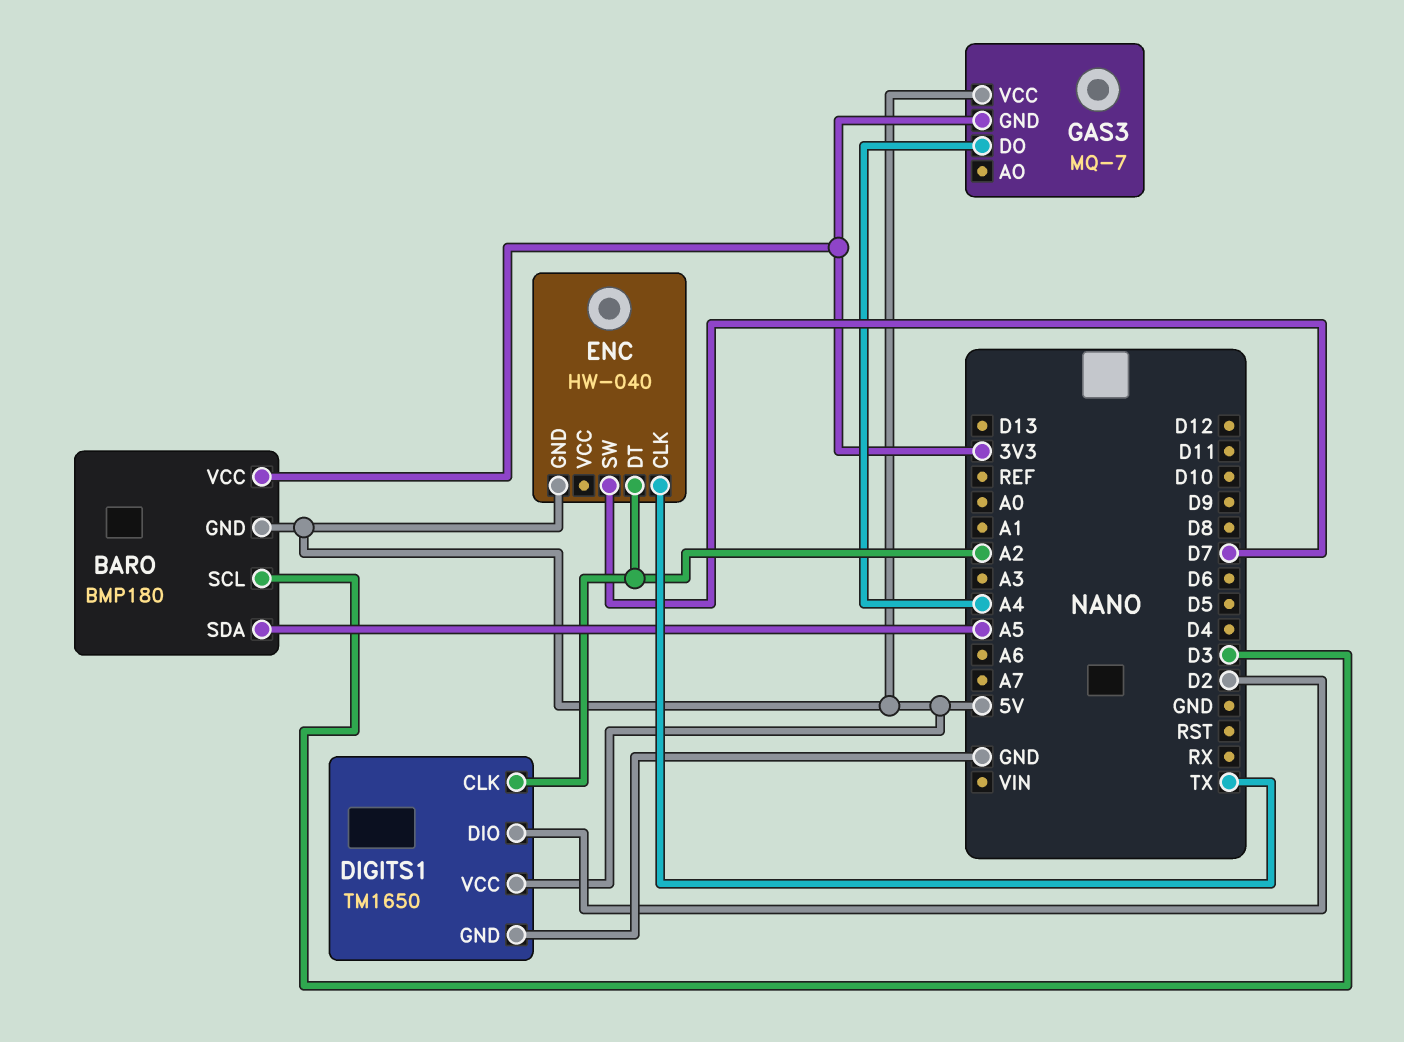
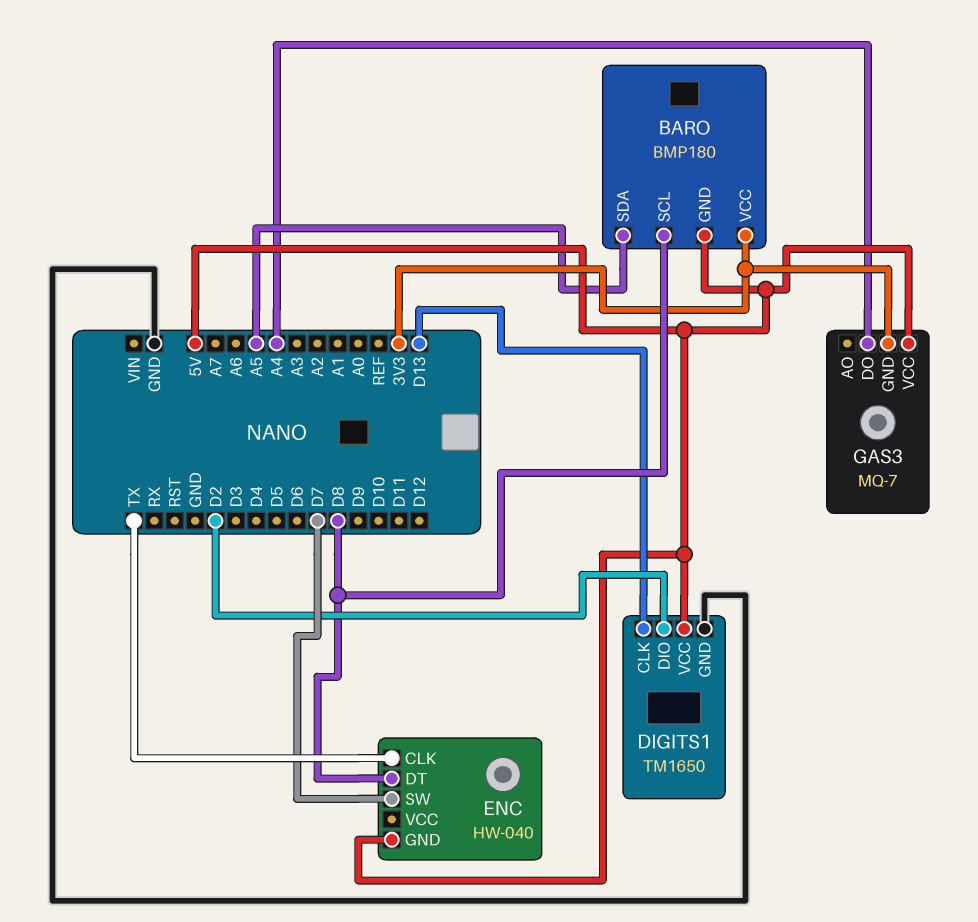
BARO pin SCL: D3 -> D8
DIGITS1 pin CLK: A2 -> D13
ENC pin DT: A2 -> D8

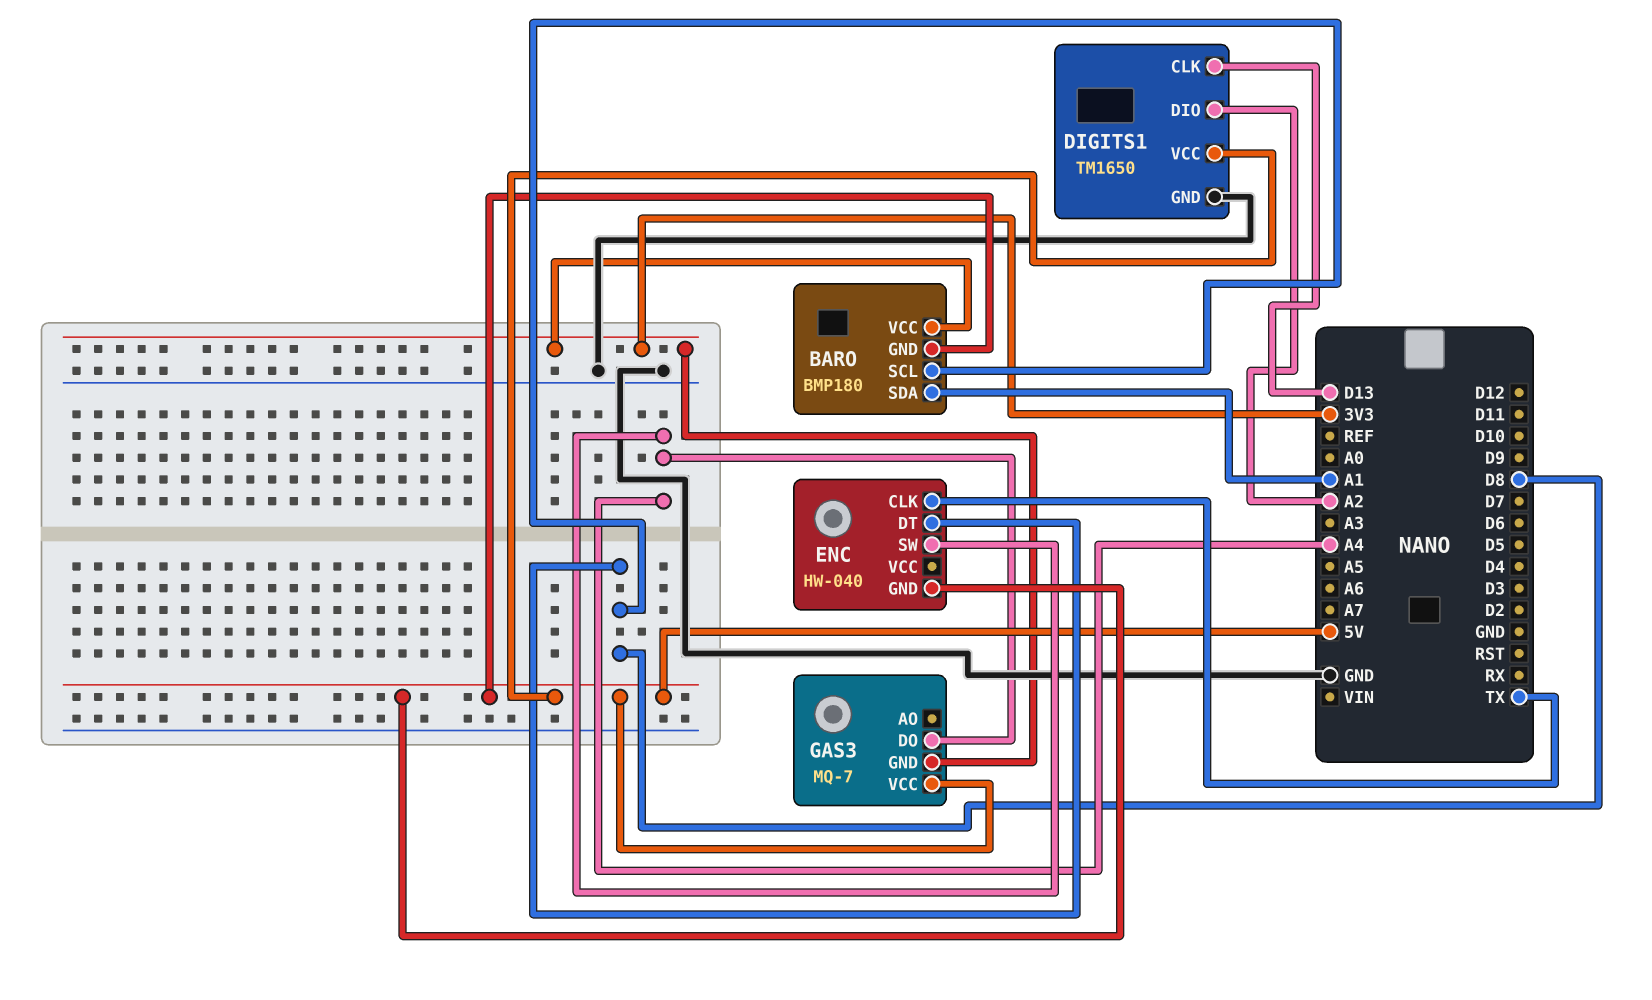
BARO pin SDA: A5 -> A1
DIGITS1 pin DIO: D2 -> A2
ENC pin SW: D7 -> A4

